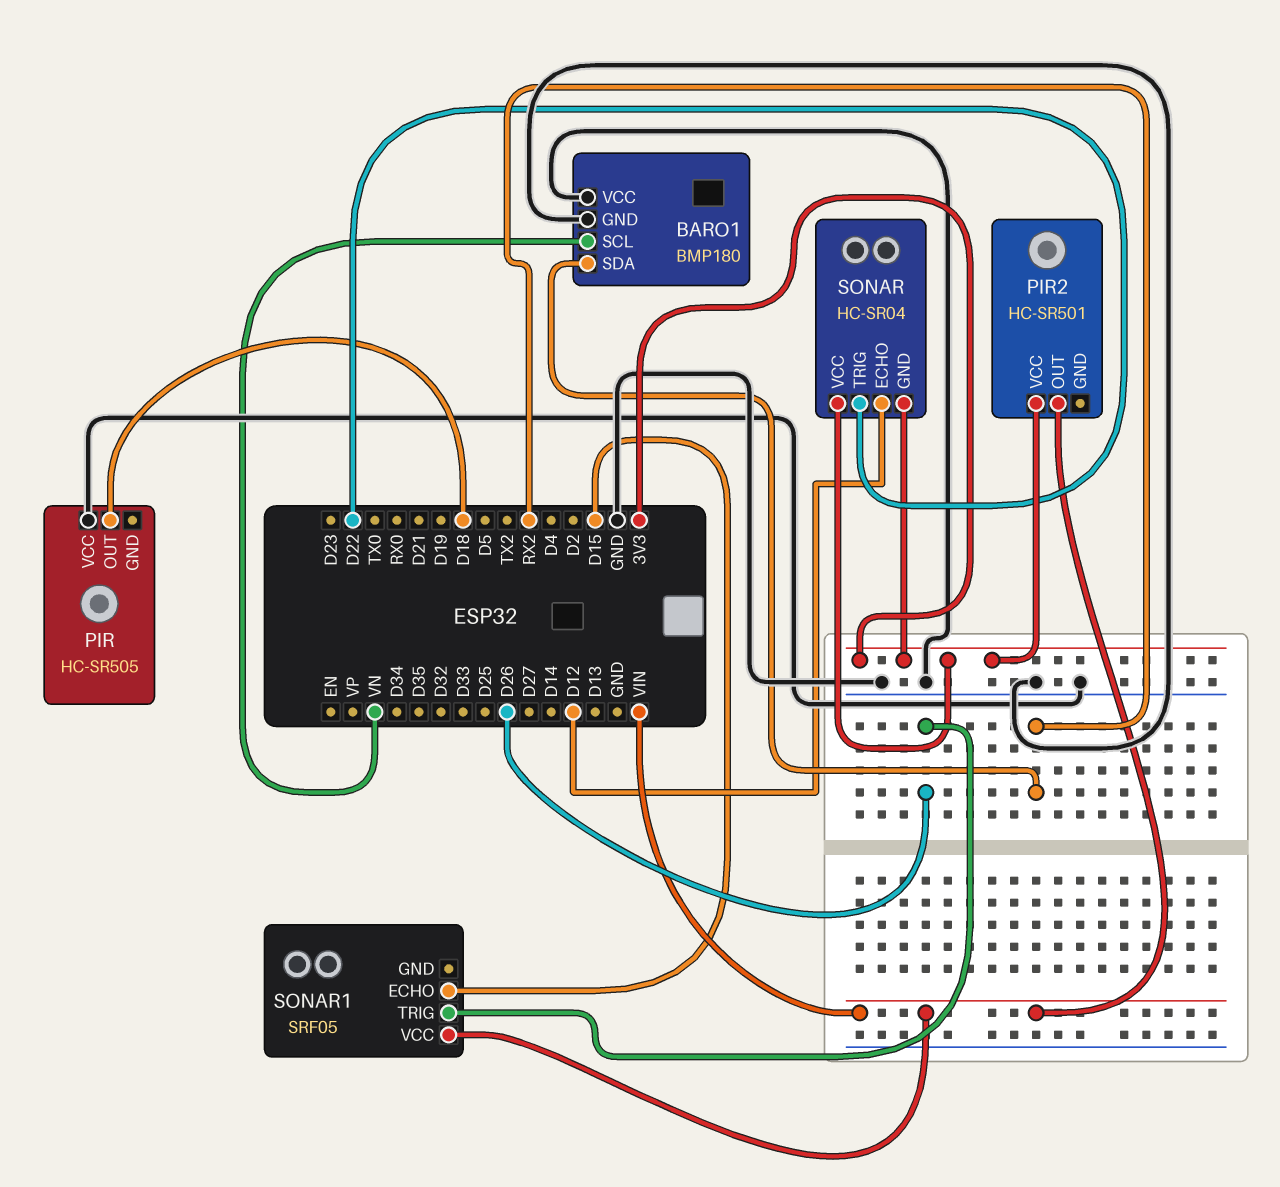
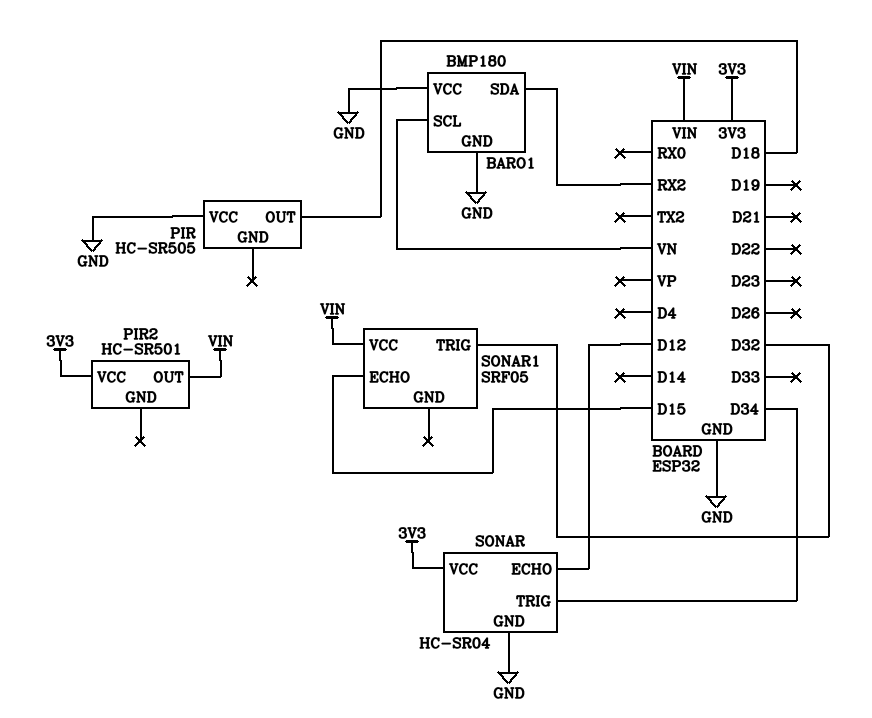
SONAR pin GND: 3V3 -> GND
SONAR pin TRIG: D22 -> D34
SONAR1 pin TRIG: D26 -> D32

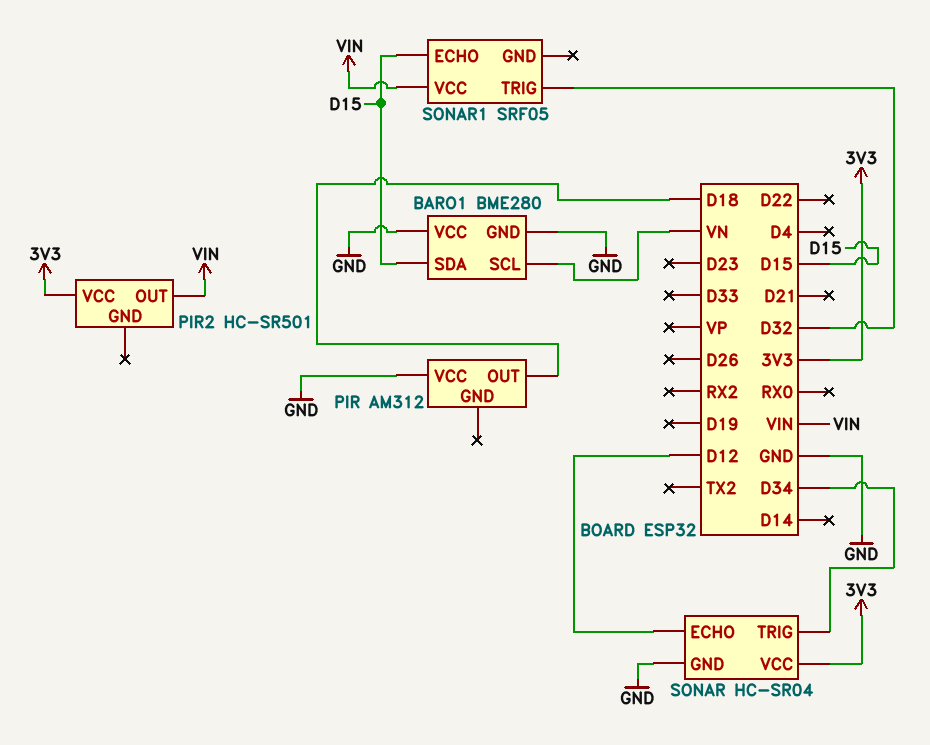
BARO1: BMP180 -> BME280
BARO1 pin SDA: RX2 -> D15
PIR: HC-SR505 -> AM312

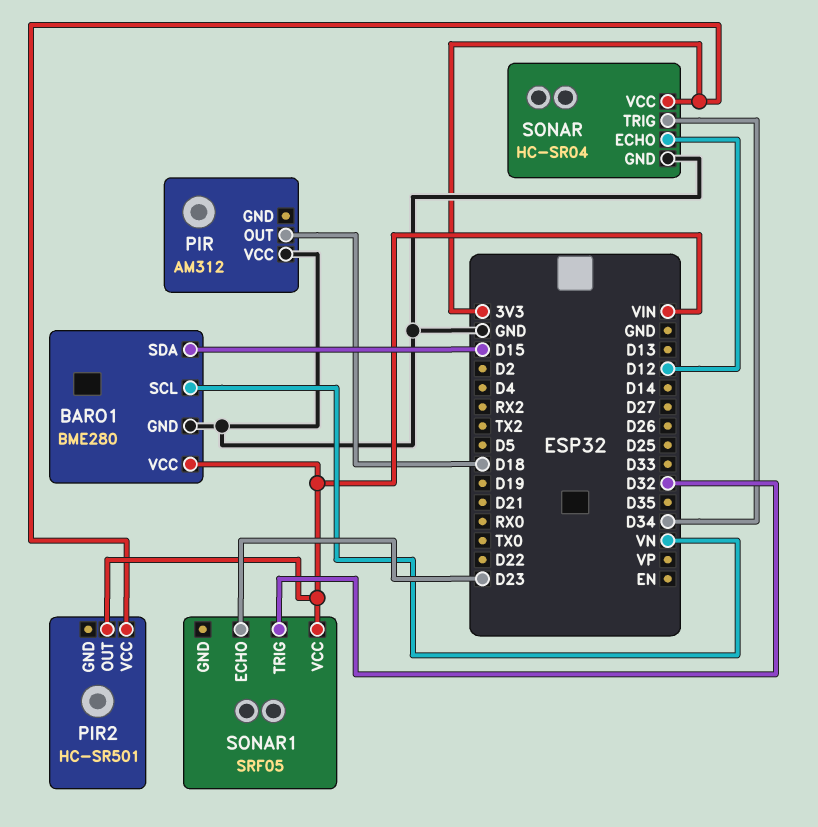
BARO1 pin VCC: GND -> VIN
SONAR1 pin ECHO: D15 -> D23

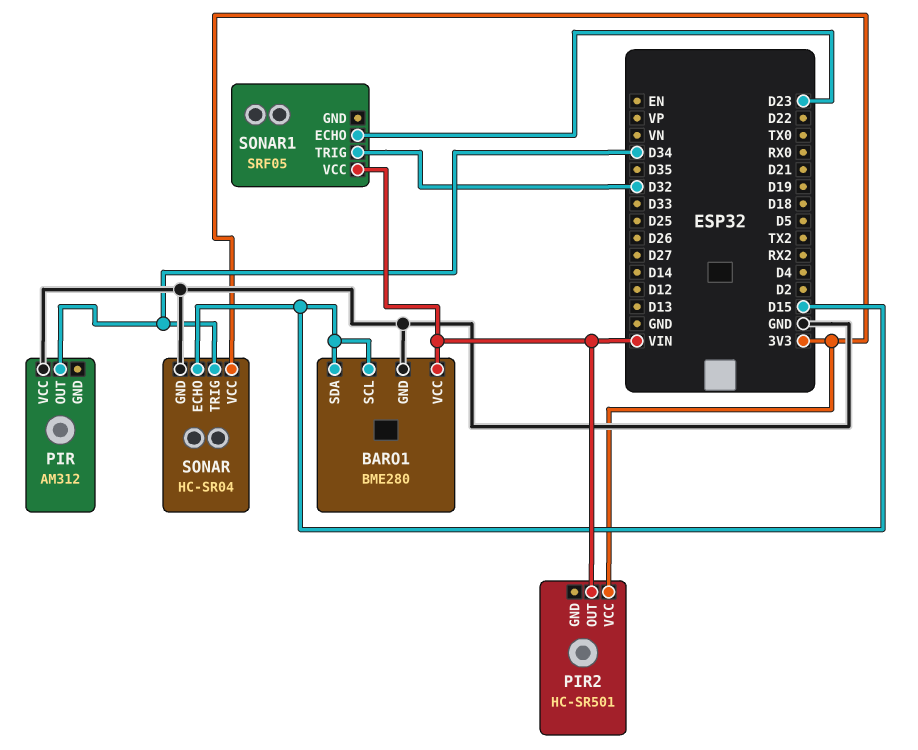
BARO1 pin SCL: VN -> D15
PIR pin OUT: D18 -> D34
SONAR pin ECHO: D12 -> D15

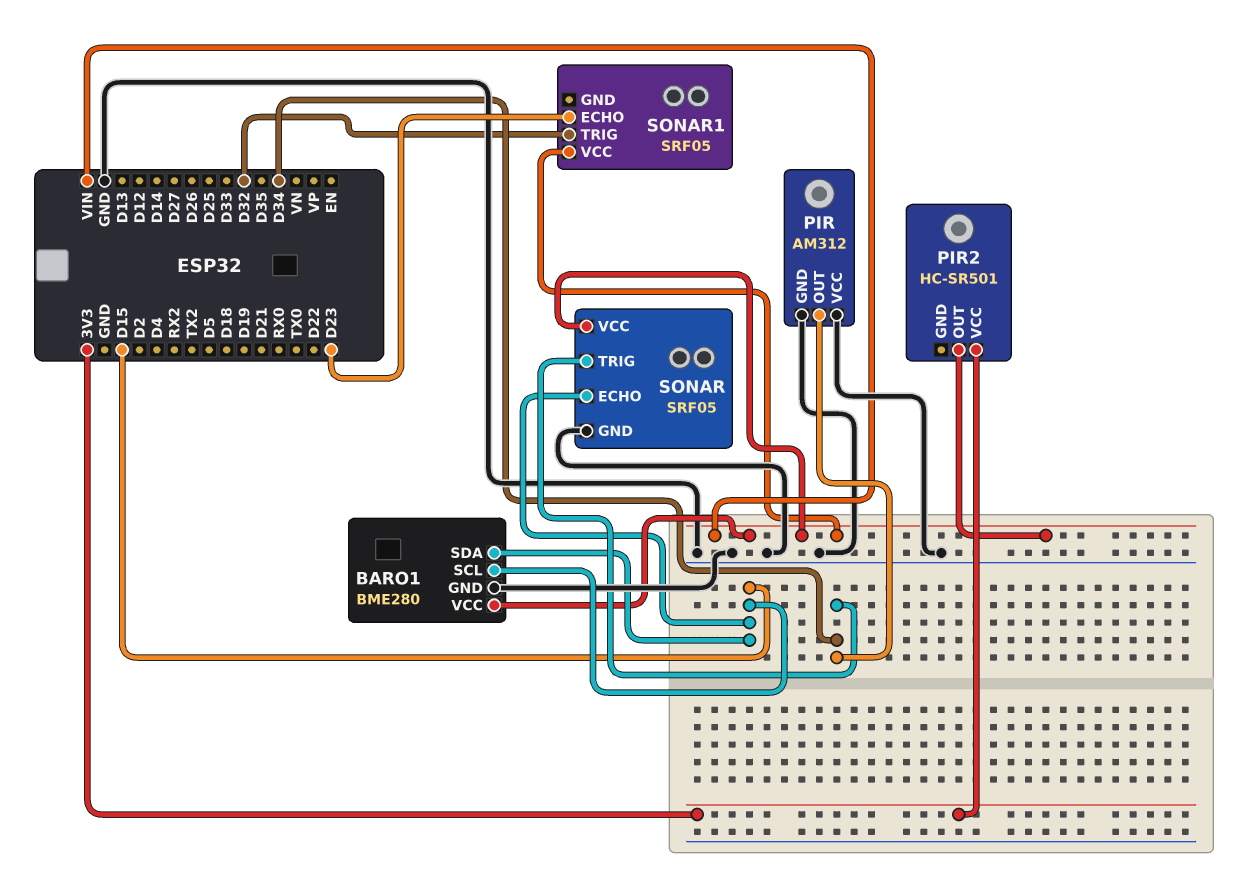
PIR pin GND: none -> GND
SONAR: HC-SR04 -> SRF05
SONAR pin VCC: 3V3 -> VIN

